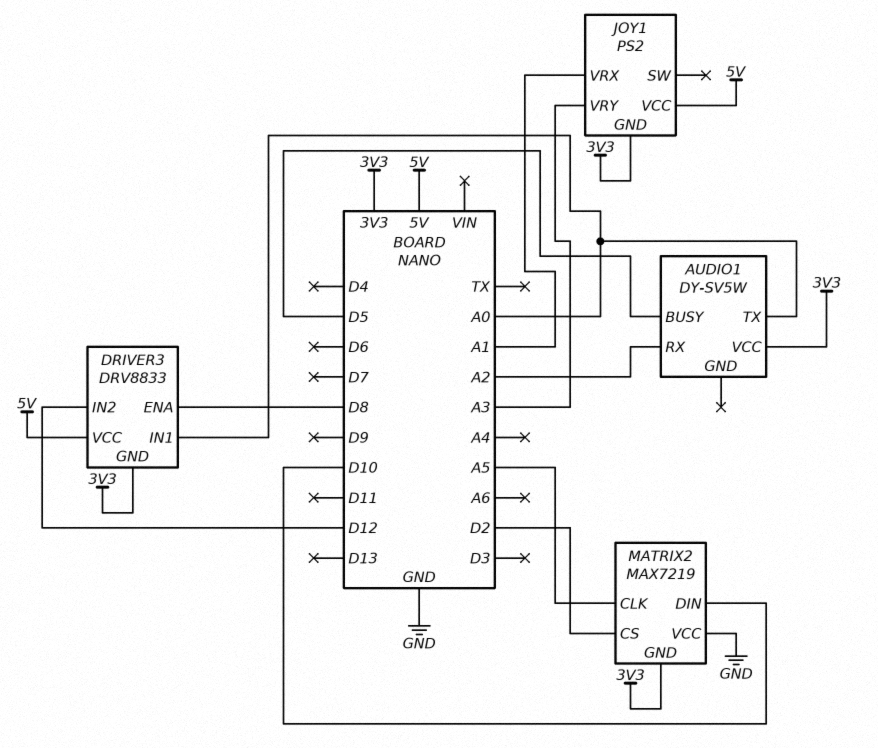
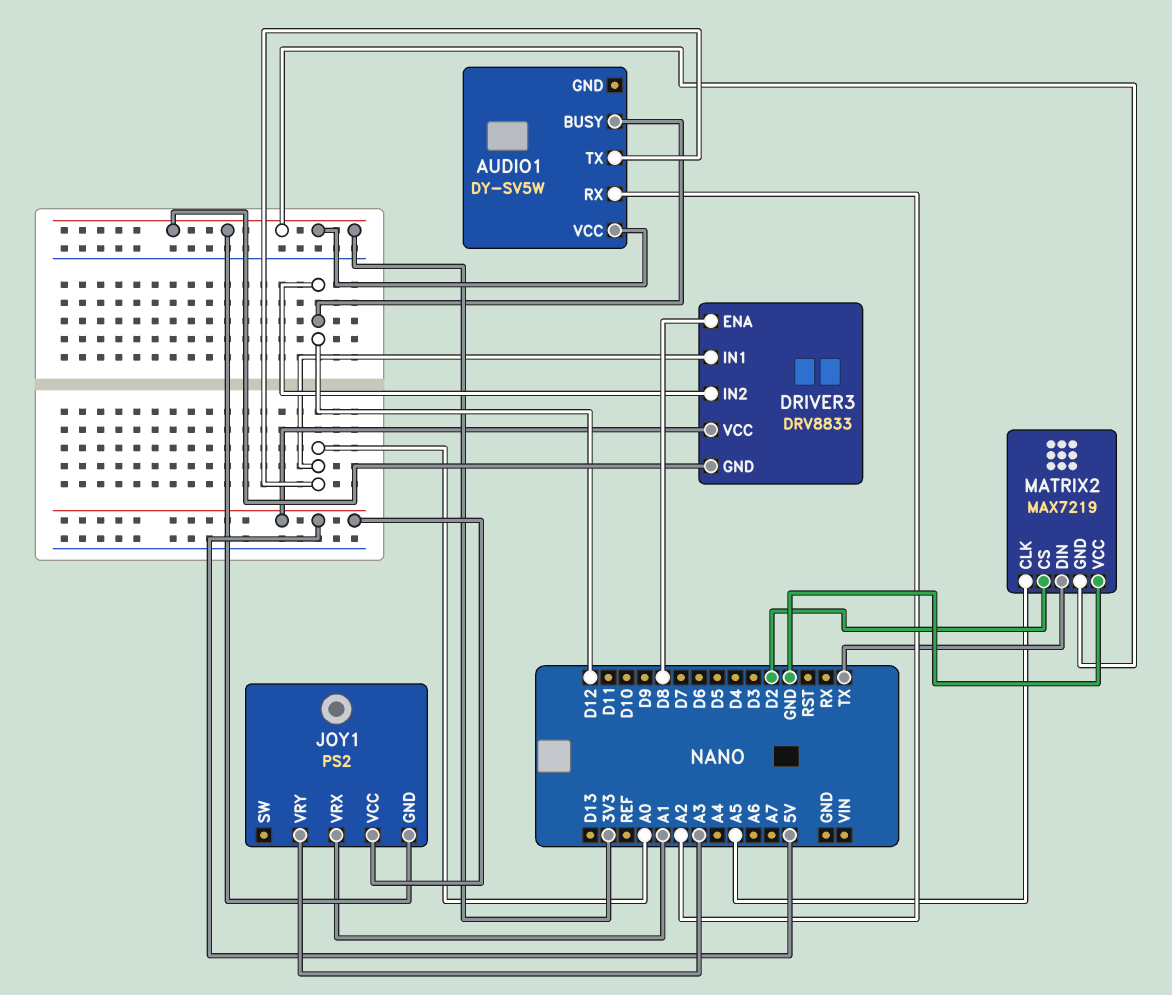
AUDIO1 pin BUSY: D5 -> D12
MATRIX2 pin DIN: D10 -> TX

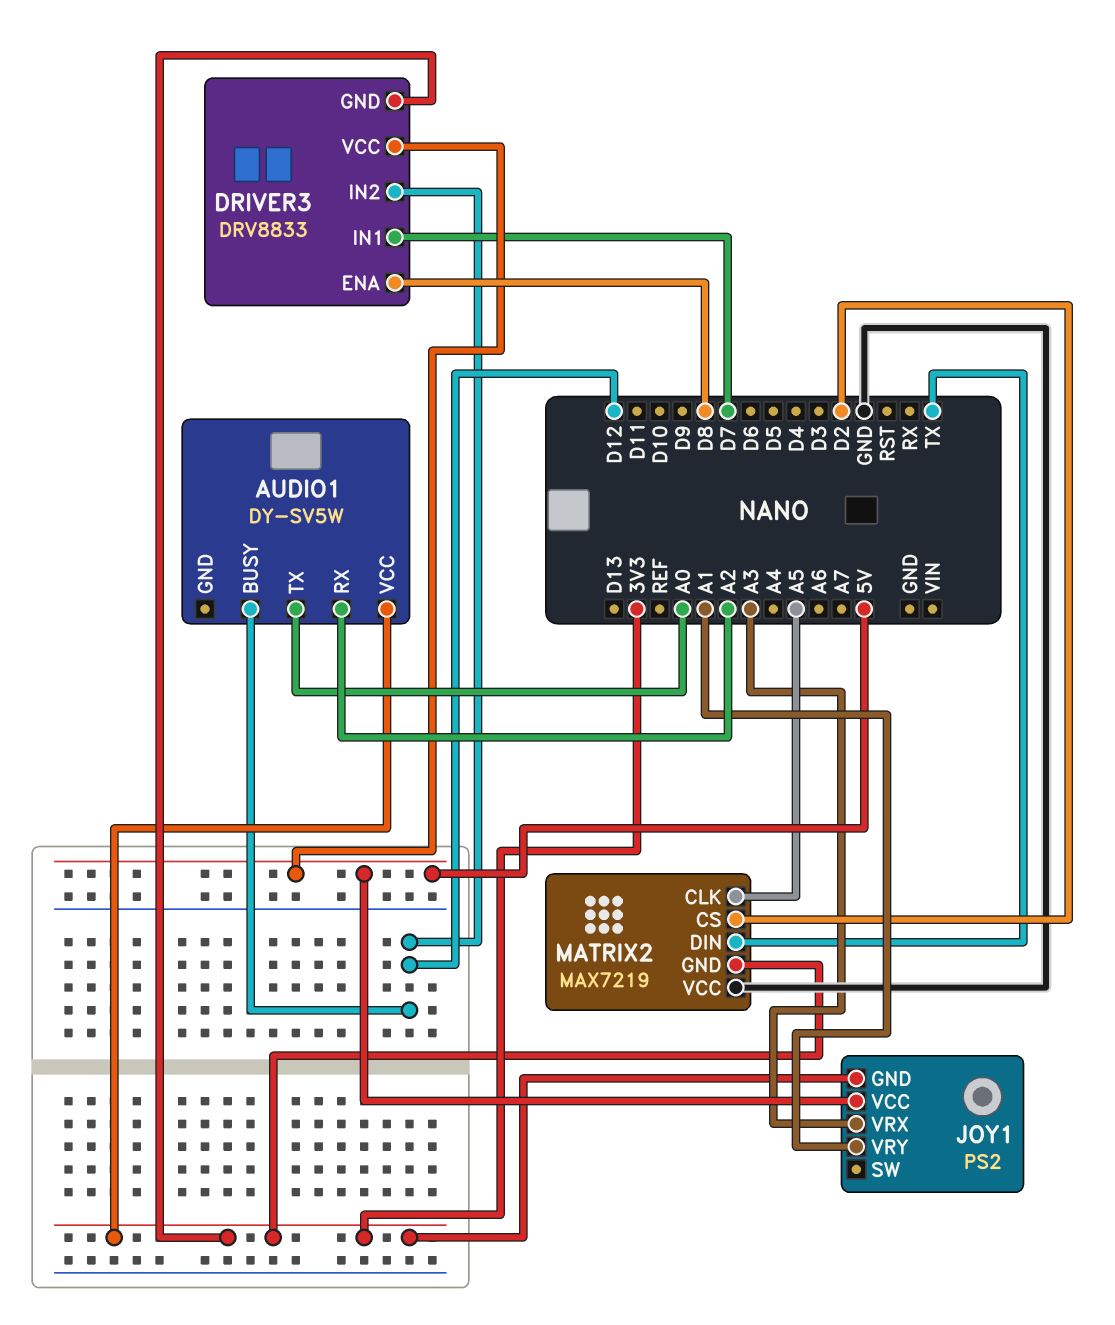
DRIVER3 pin IN1: A0 -> D7
JOY1 pin VRX: A1 -> A3
JOY1 pin VRY: A3 -> A1

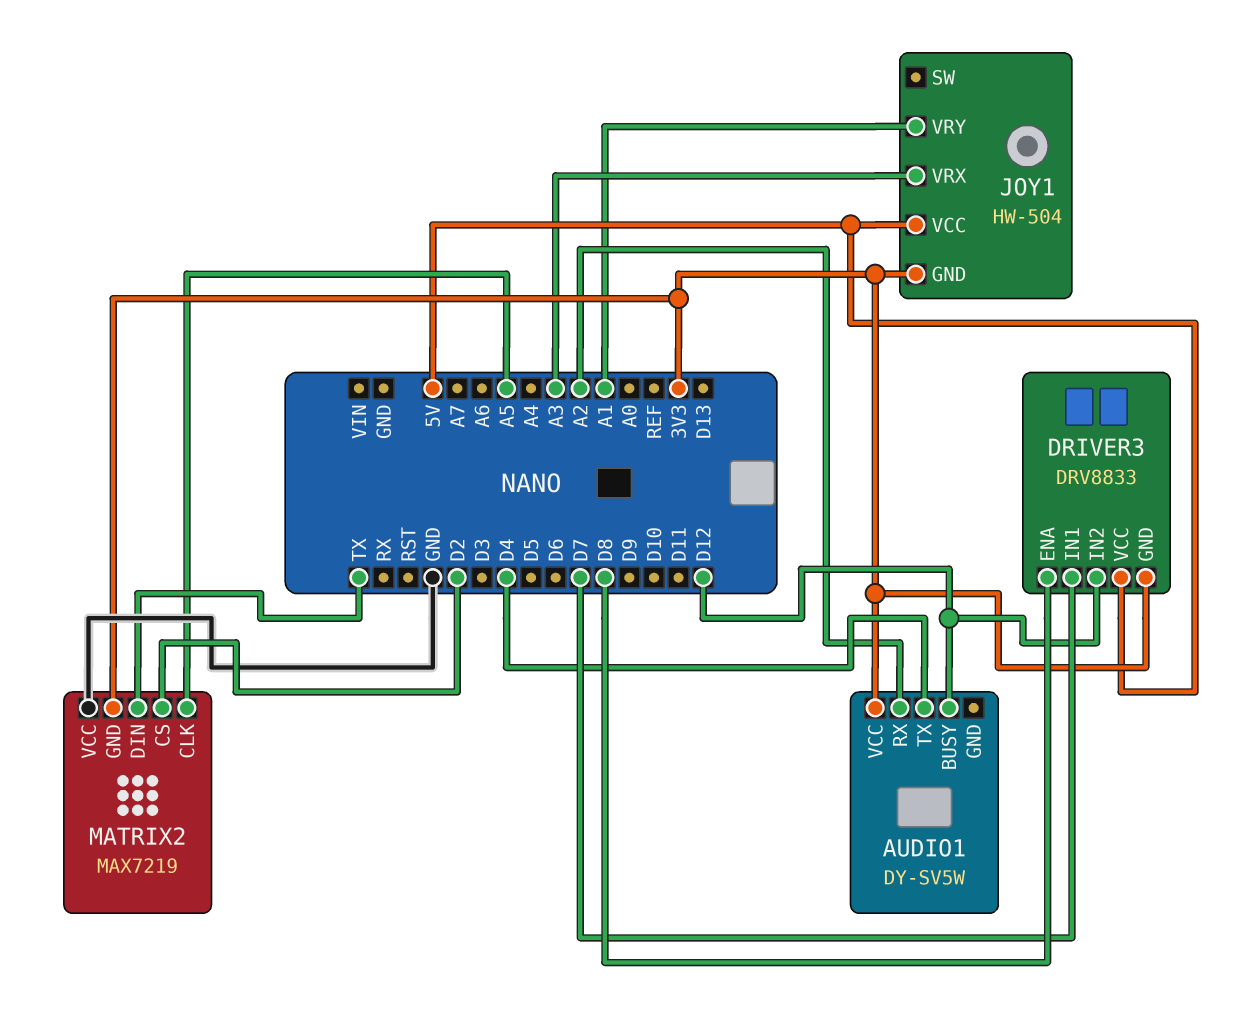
AUDIO1 pin TX: A0 -> D4
JOY1: PS2 -> HW-504

